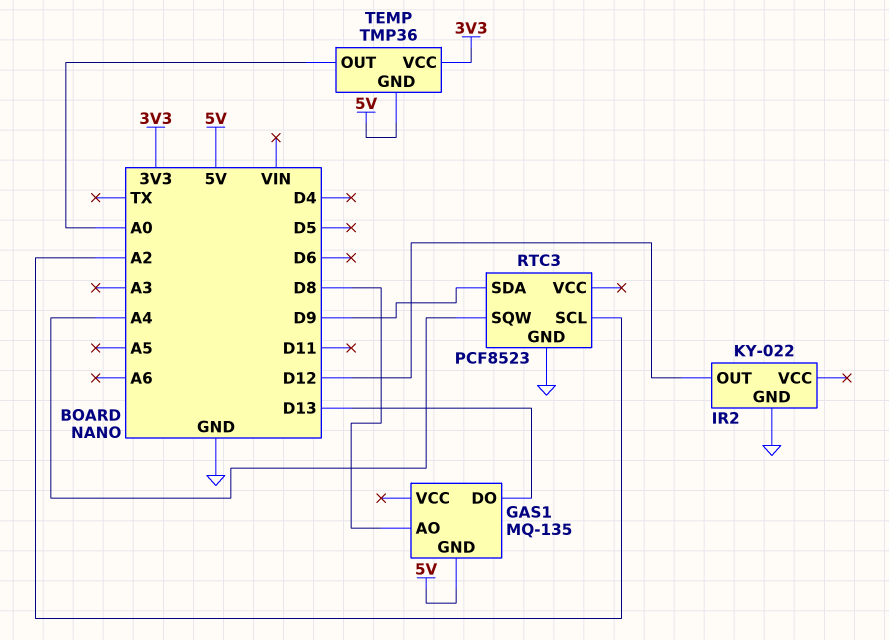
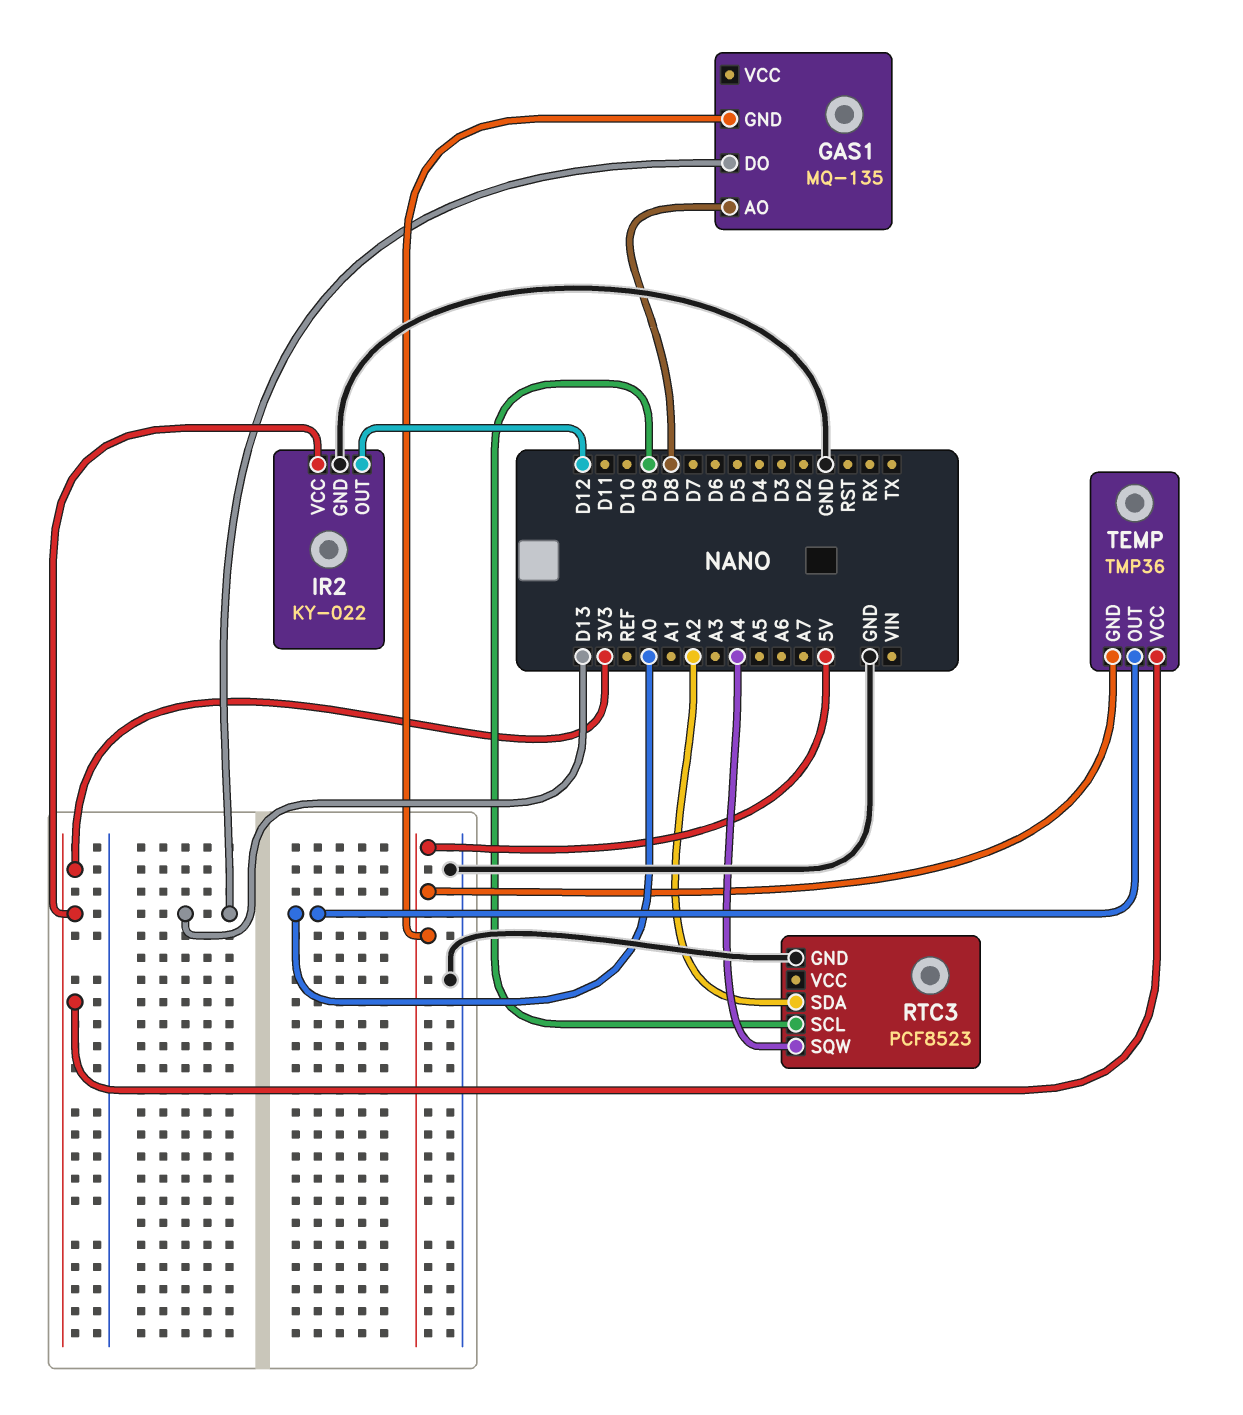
IR2 pin VCC: none -> 3V3
RTC3 pin SCL: A2 -> D9
RTC3 pin SDA: D9 -> A2

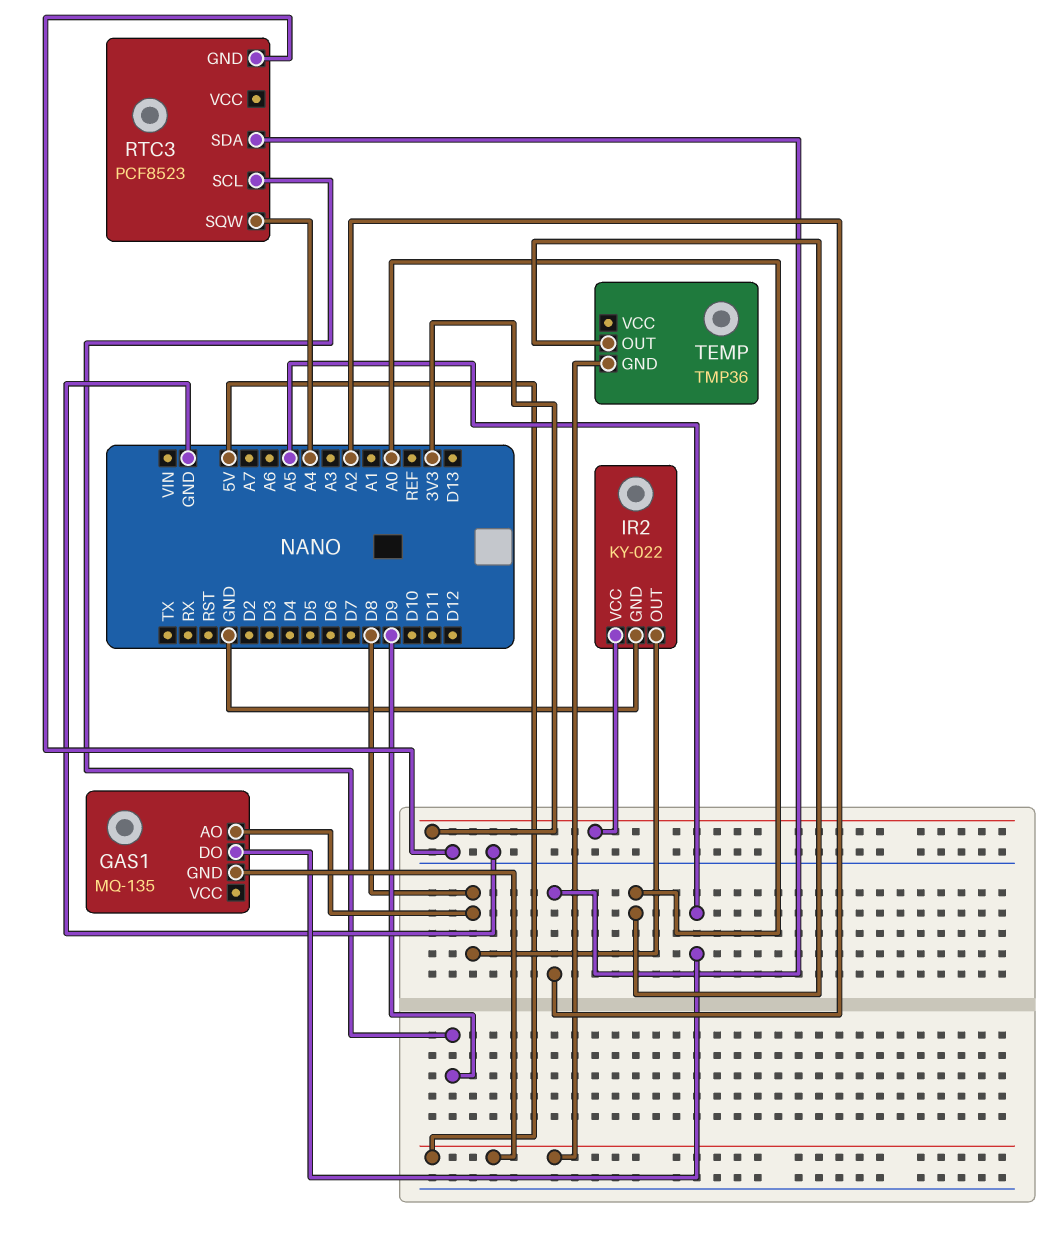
GAS1 pin DO: D13 -> A5
IR2 pin OUT: D12 -> D8
TEMP pin VCC: 3V3 -> none

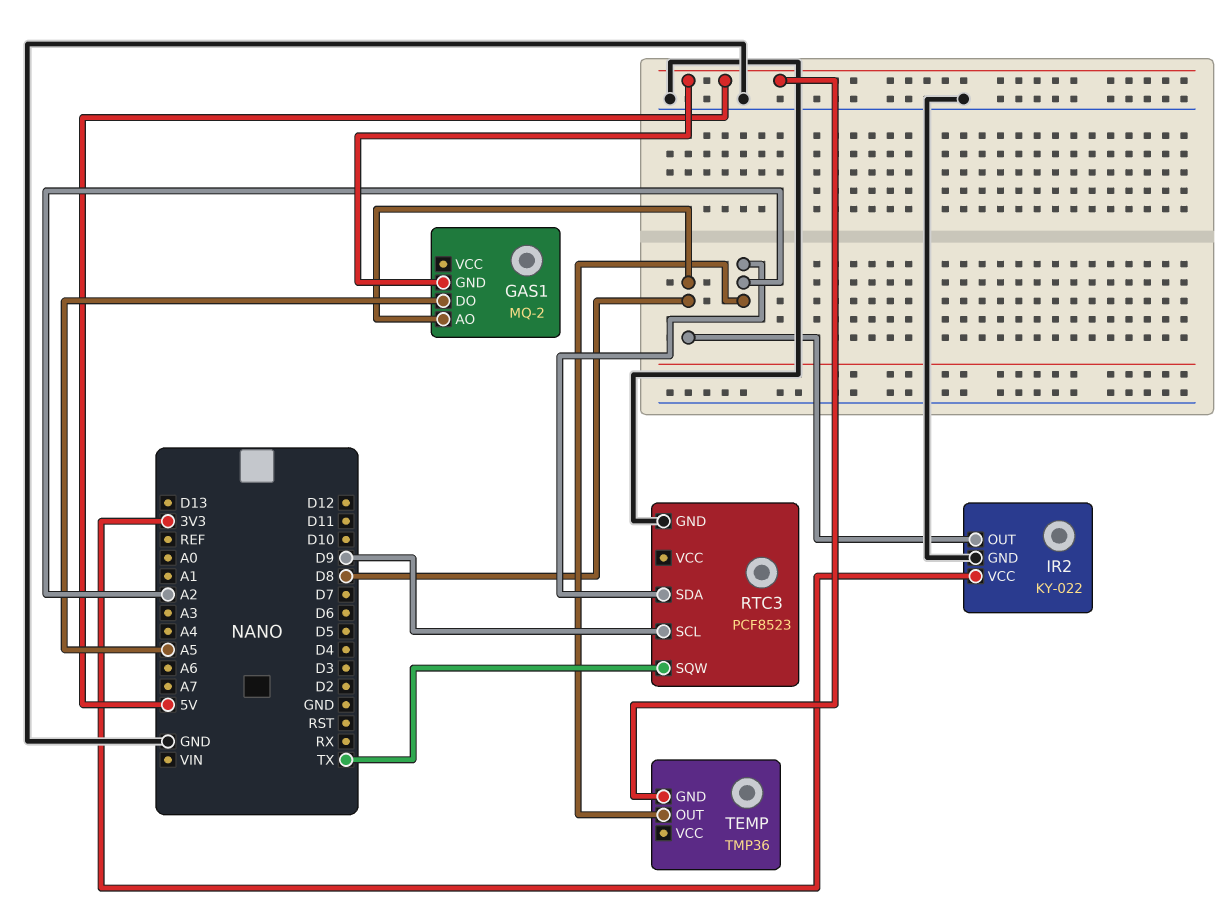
GAS1: MQ-135 -> MQ-2
RTC3 pin SQW: A4 -> TX
TEMP pin OUT: A0 -> A2

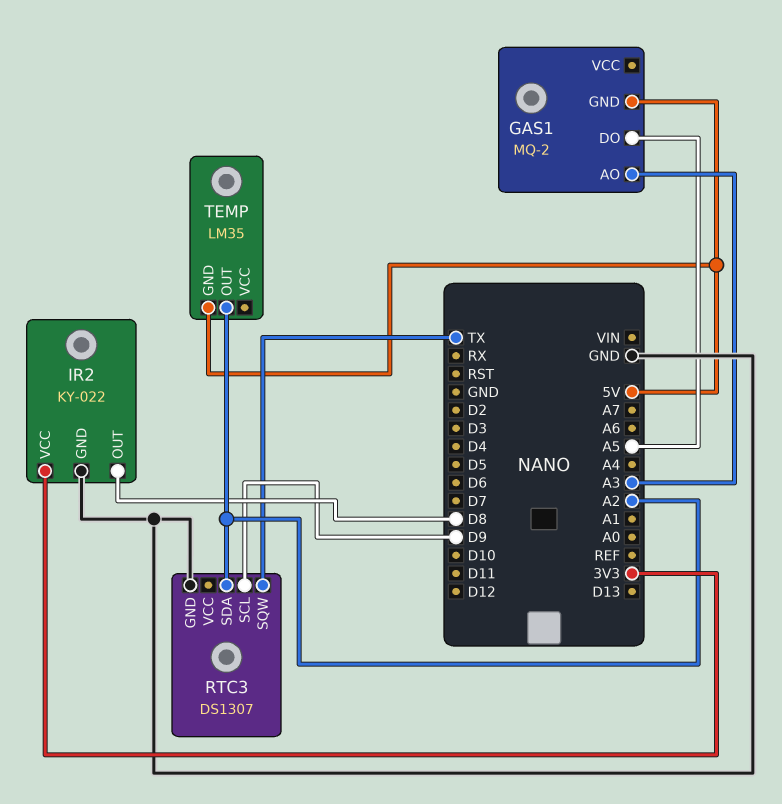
GAS1 pin AO: D8 -> A3
RTC3: PCF8523 -> DS1307
TEMP: TMP36 -> LM35

